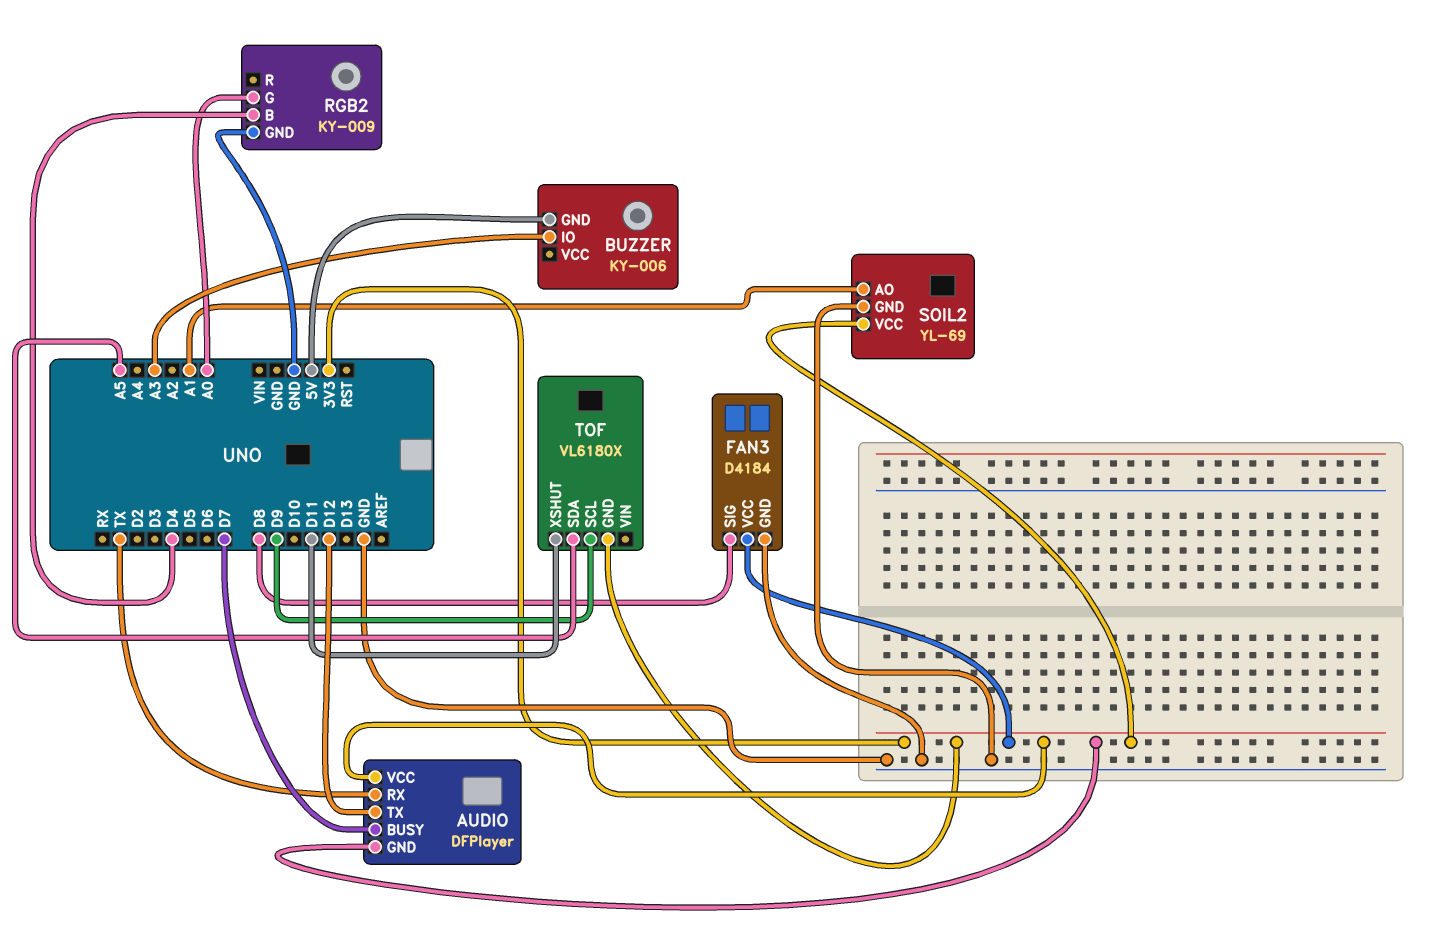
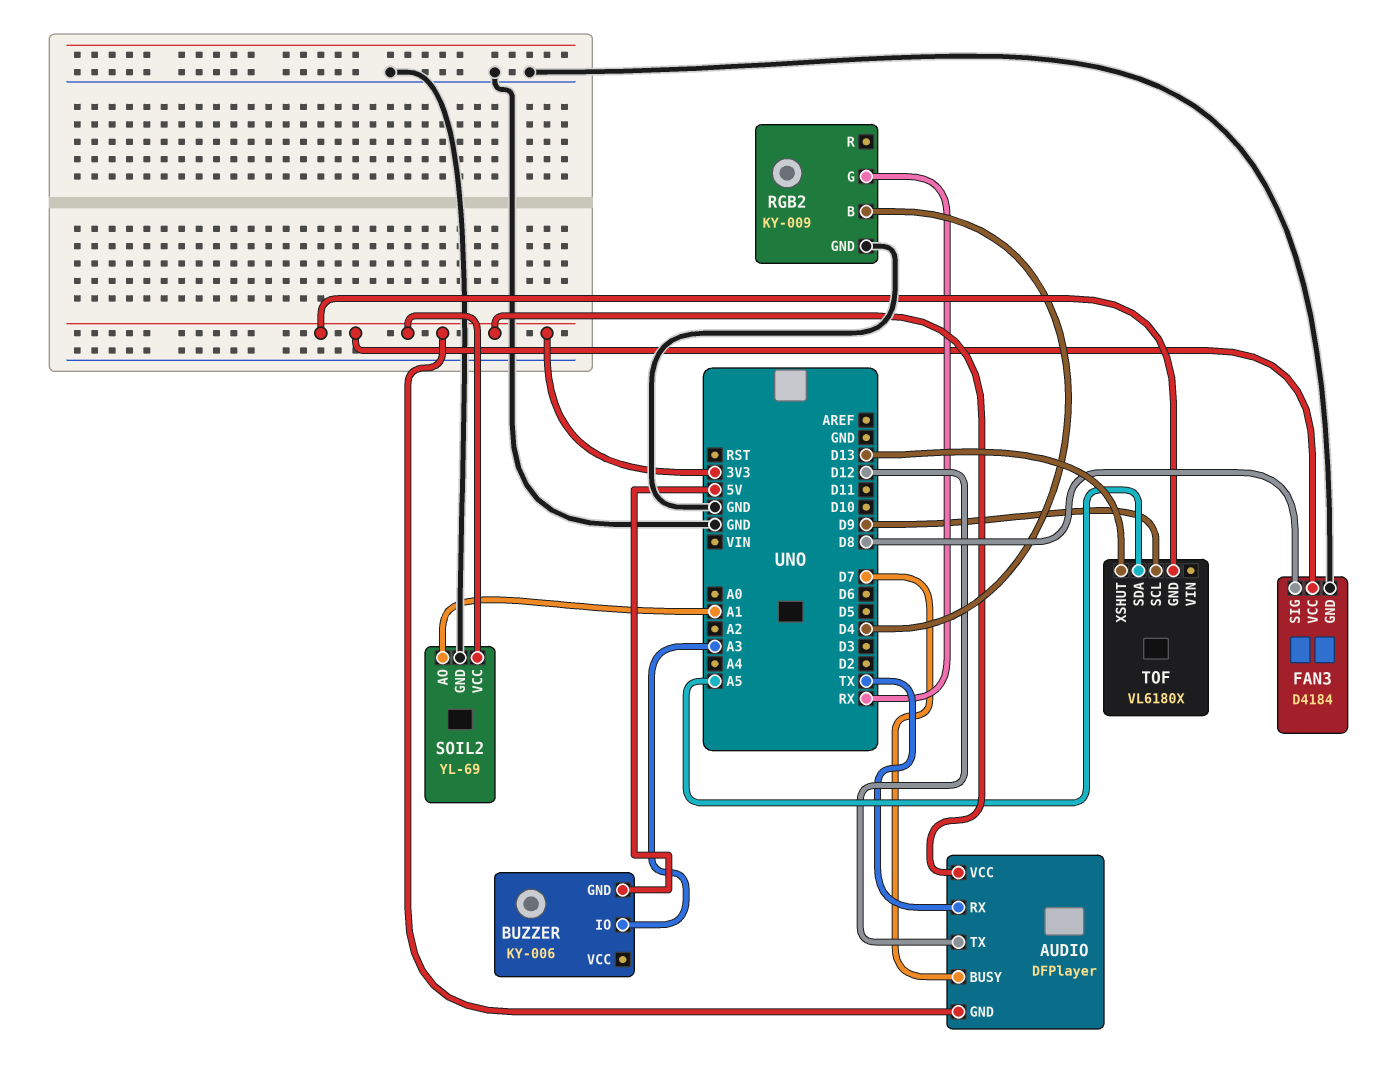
RGB2 pin G: A0 -> RX
TOF pin XSHUT: D11 -> D13

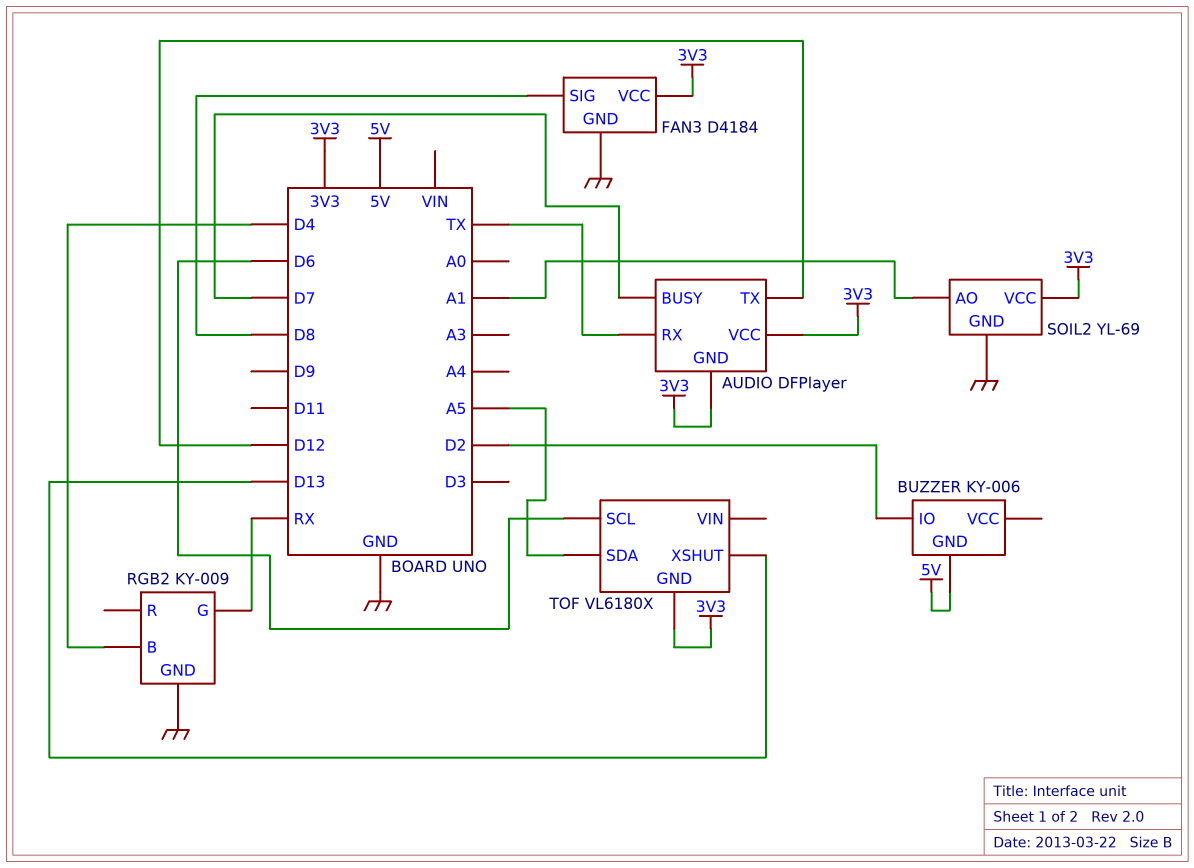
BUZZER pin IO: A3 -> D2
TOF pin SCL: D9 -> D6

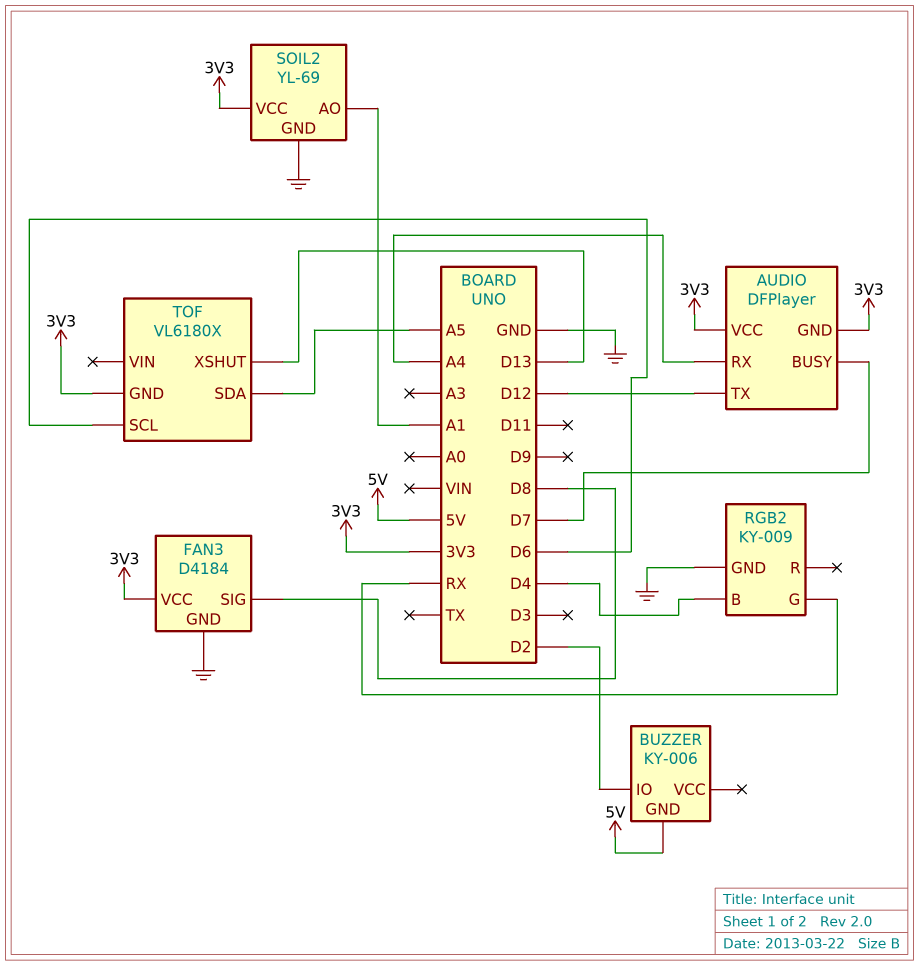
AUDIO pin RX: TX -> A4

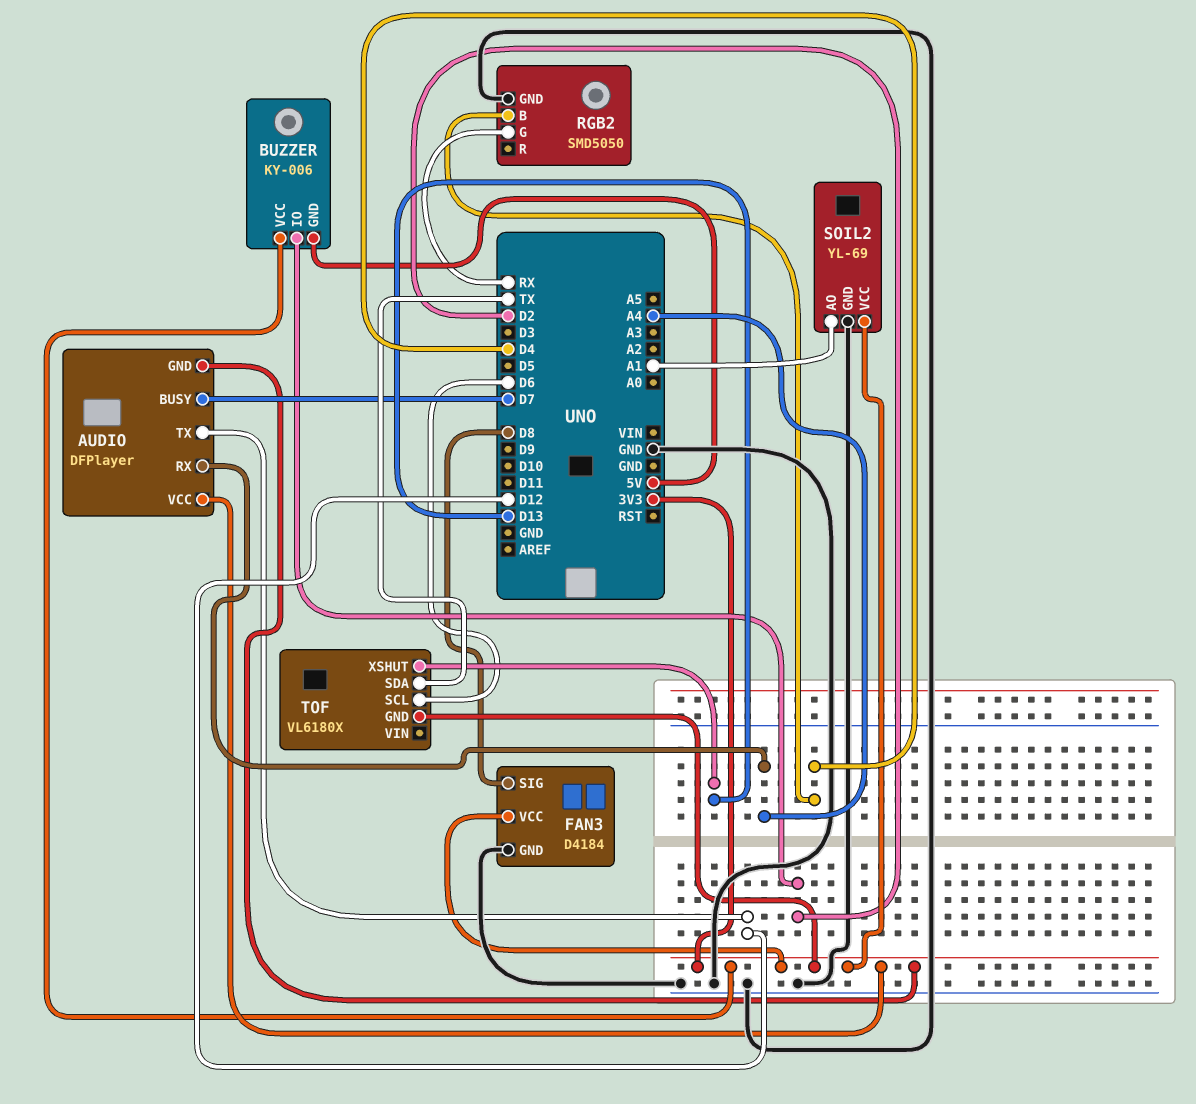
BUZZER pin VCC: none -> 3V3
RGB2: KY-009 -> SMD5050
TOF pin SDA: A5 -> TX

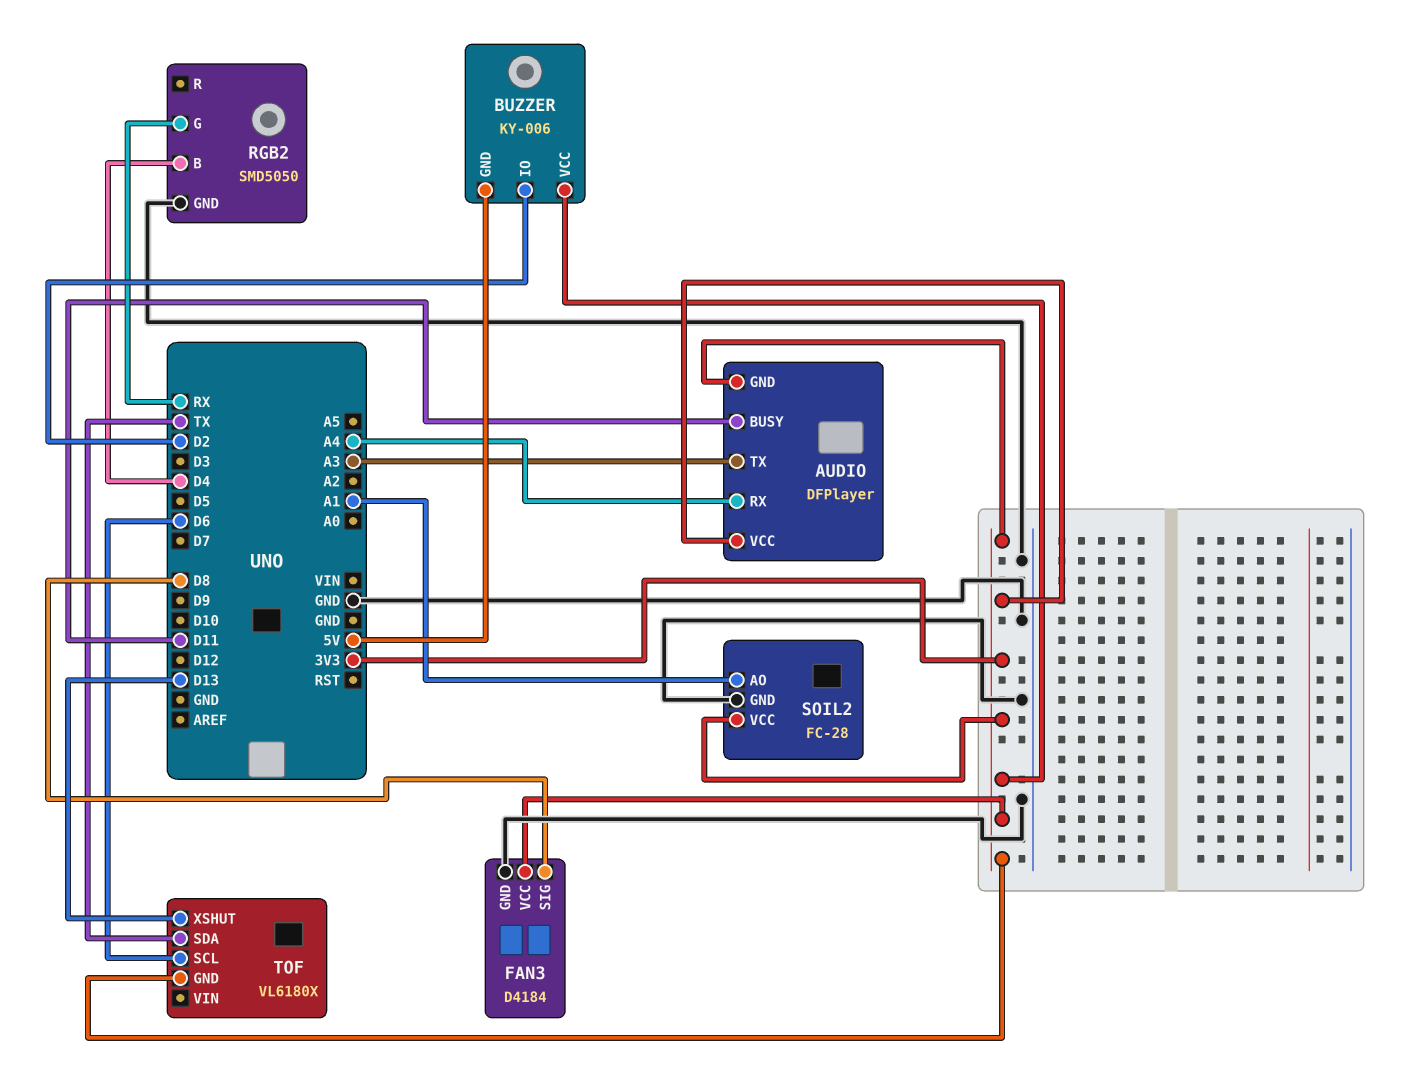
AUDIO pin BUSY: D7 -> D11
AUDIO pin TX: D12 -> A3
SOIL2: YL-69 -> FC-28

